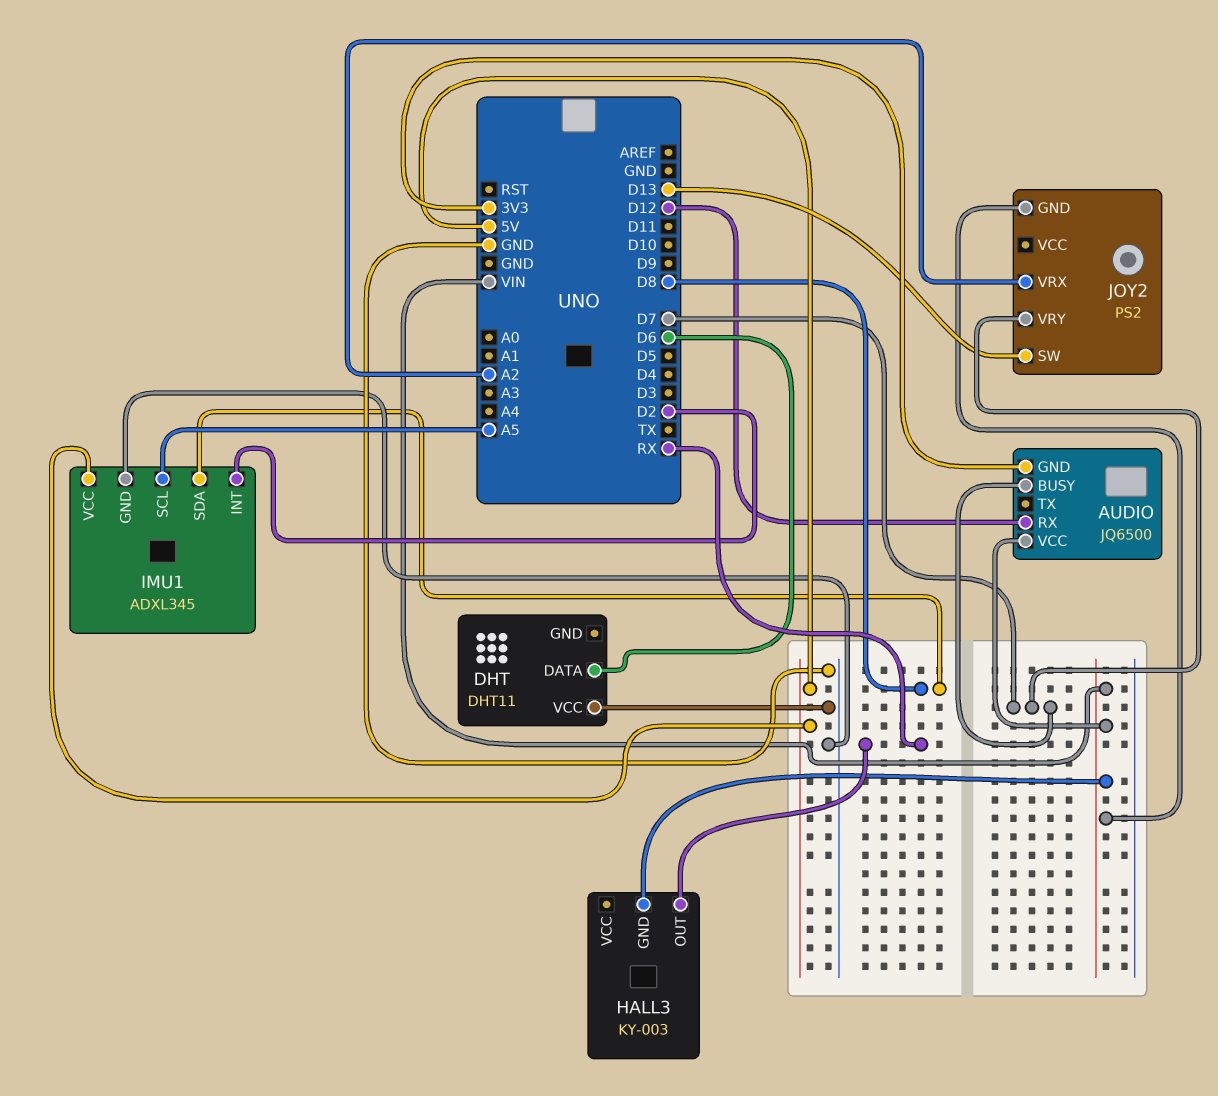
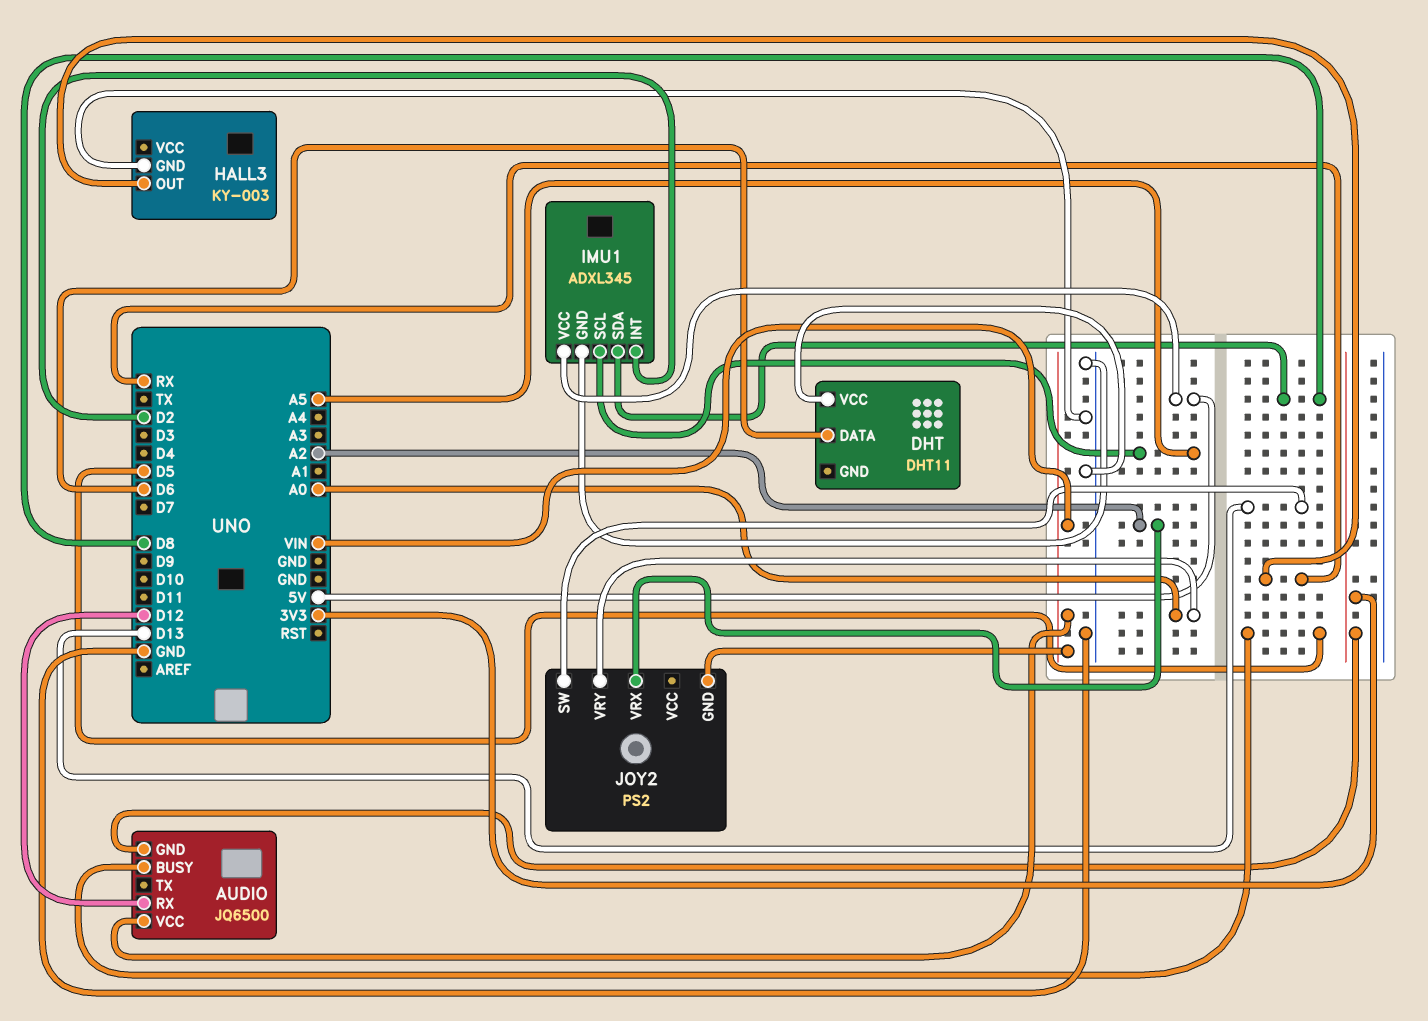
AUDIO pin BUSY: D7 -> D5
HALL3 pin GND: VIN -> GND
JOY2 pin VRY: D7 -> A0

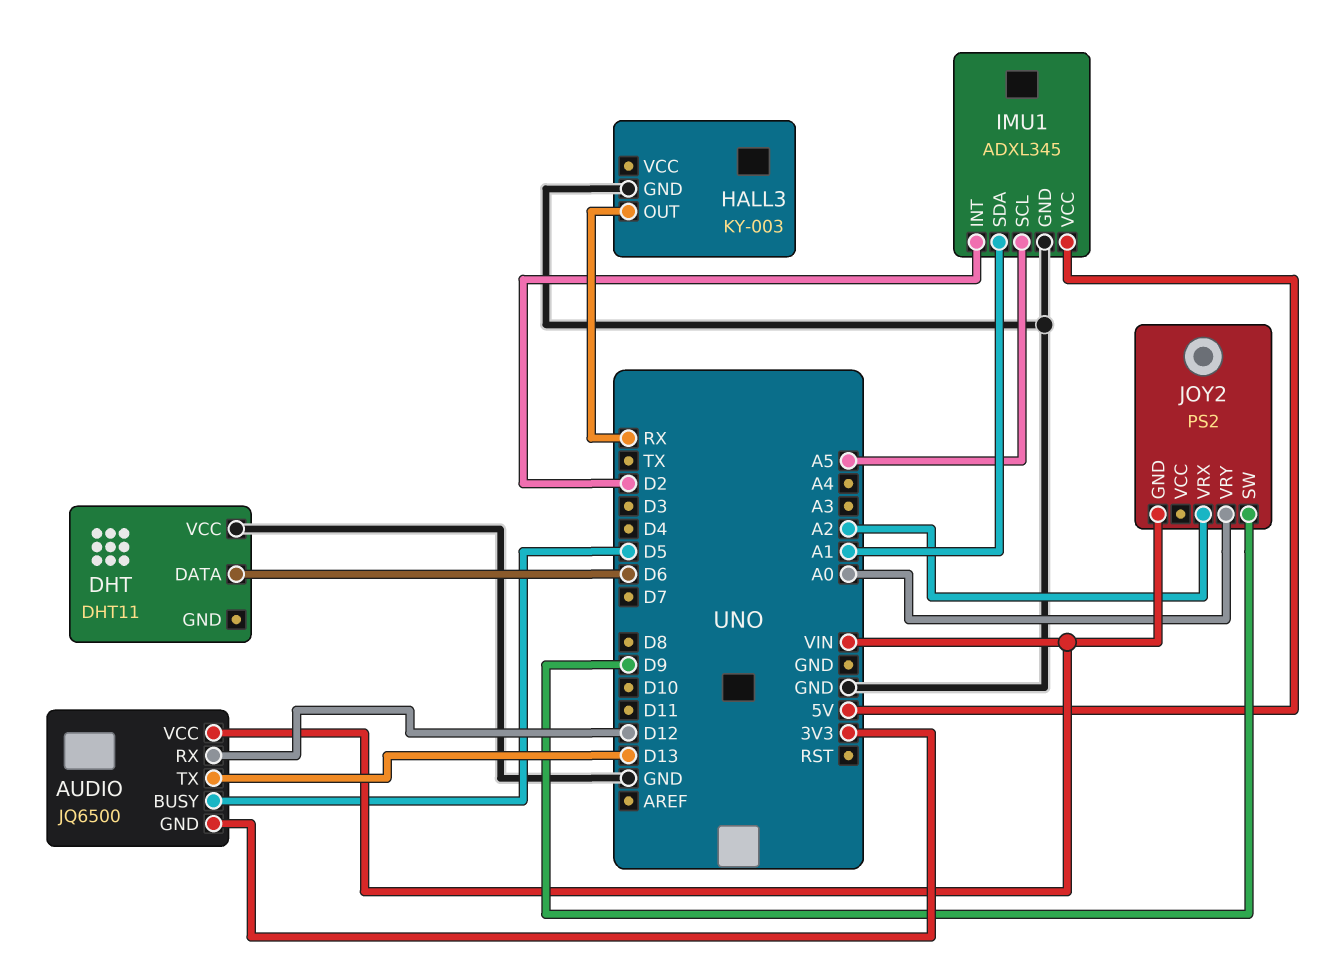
AUDIO pin TX: none -> D13
IMU1 pin SDA: D8 -> A1
JOY2 pin SW: D13 -> D9

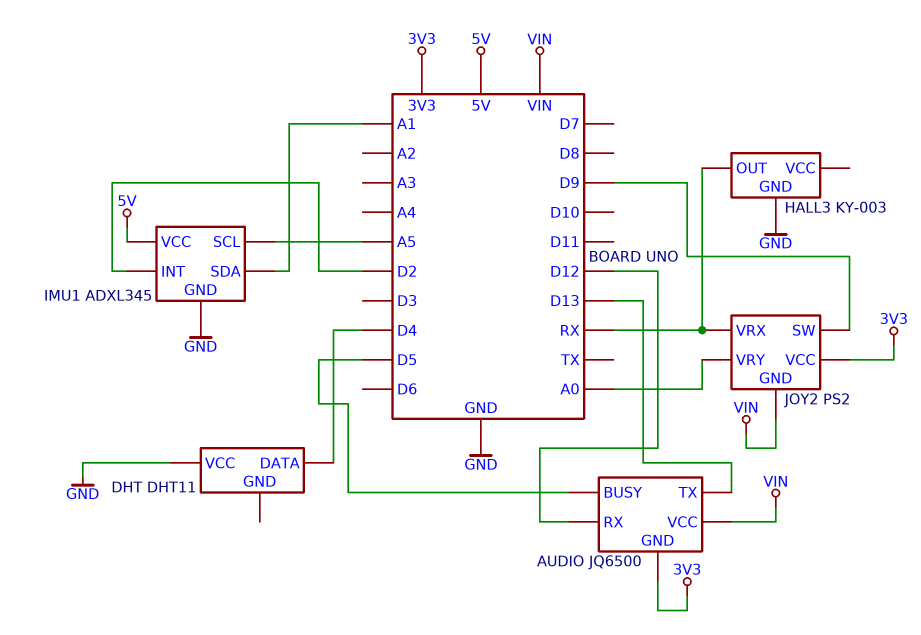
DHT pin DATA: D6 -> D4
JOY2 pin VCC: none -> 3V3
JOY2 pin VRX: A2 -> RX

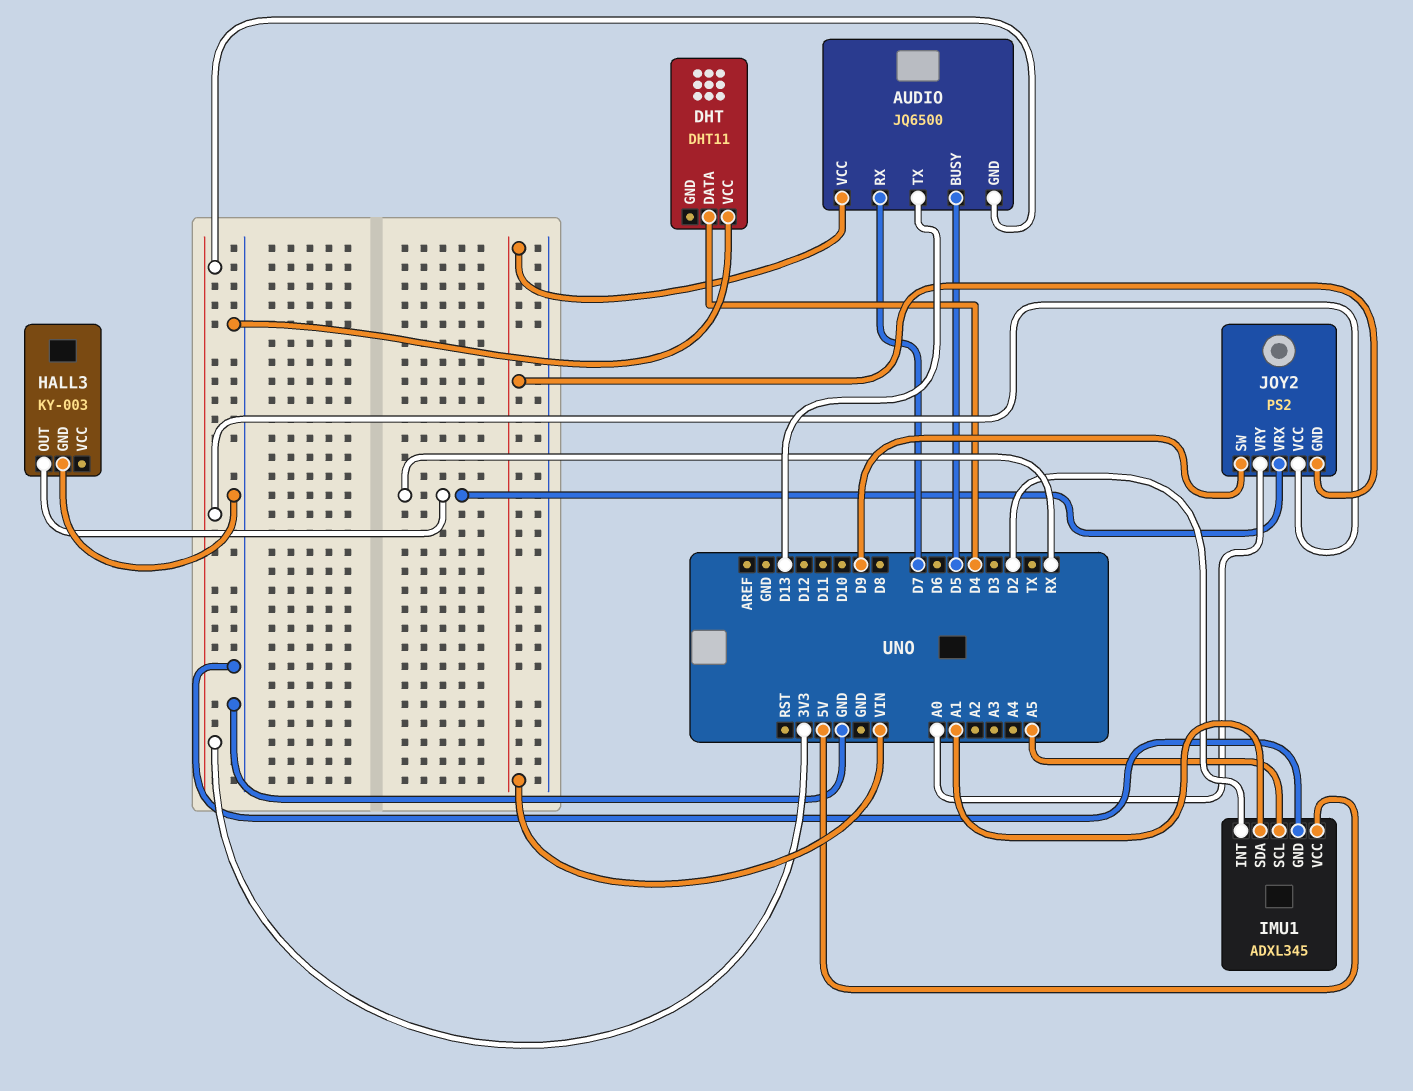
AUDIO pin RX: D12 -> D7

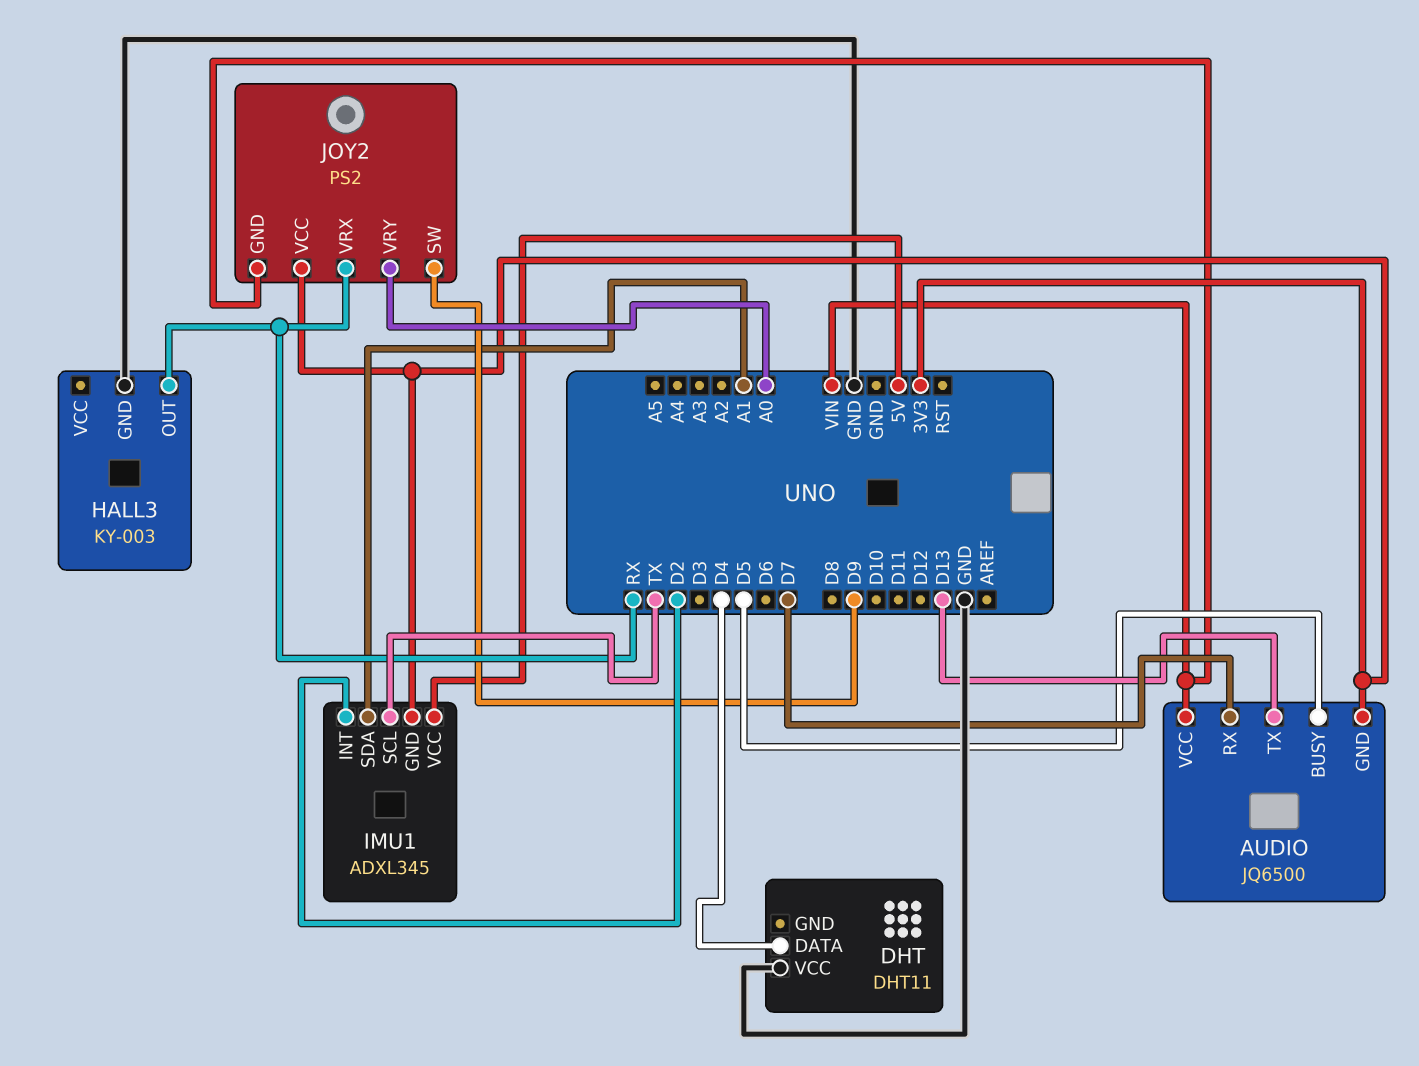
IMU1 pin GND: GND -> 3V3
IMU1 pin SCL: A5 -> TX

